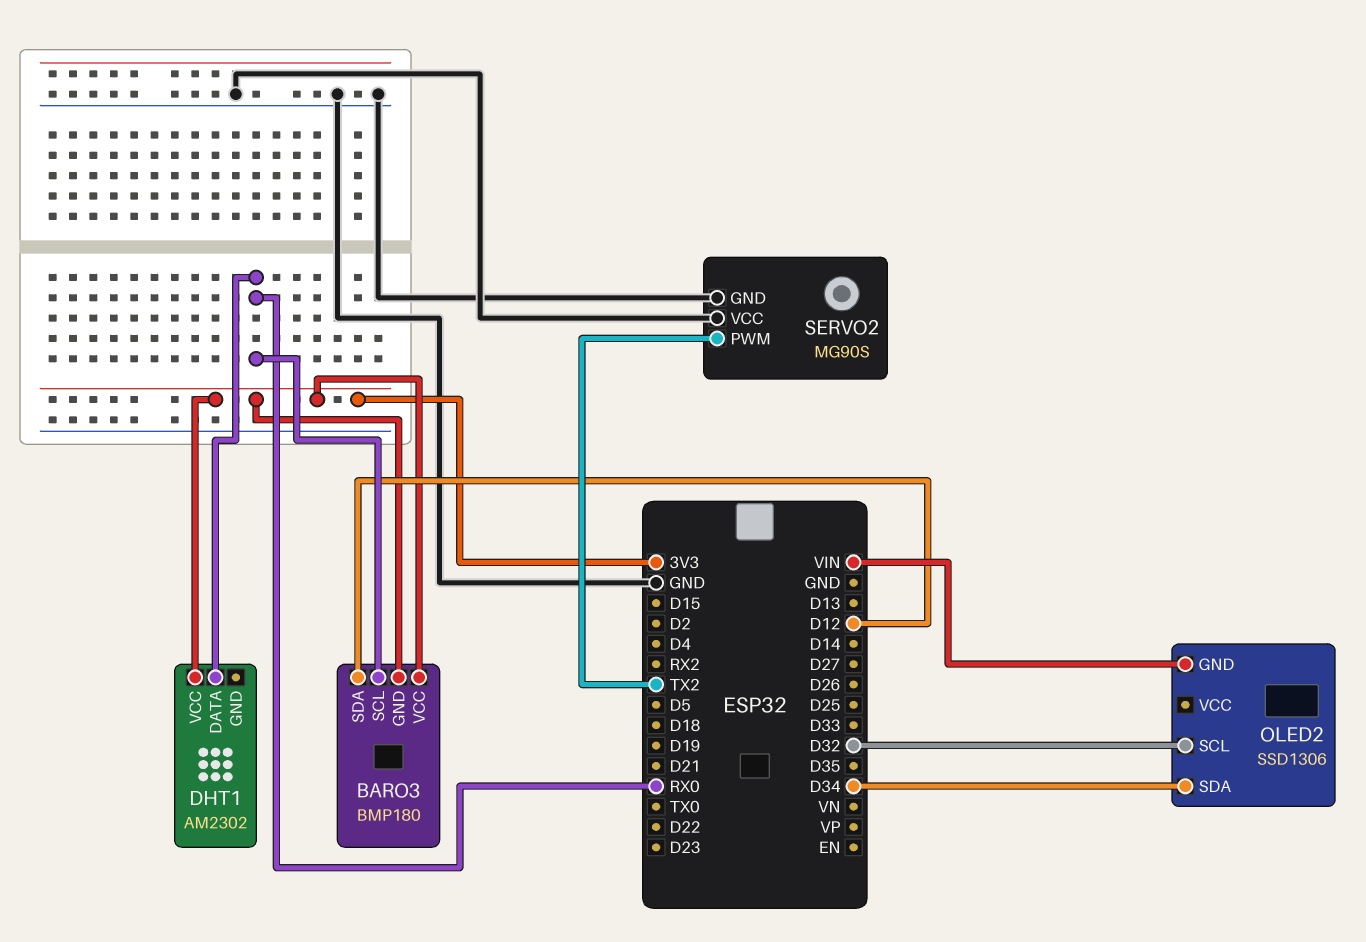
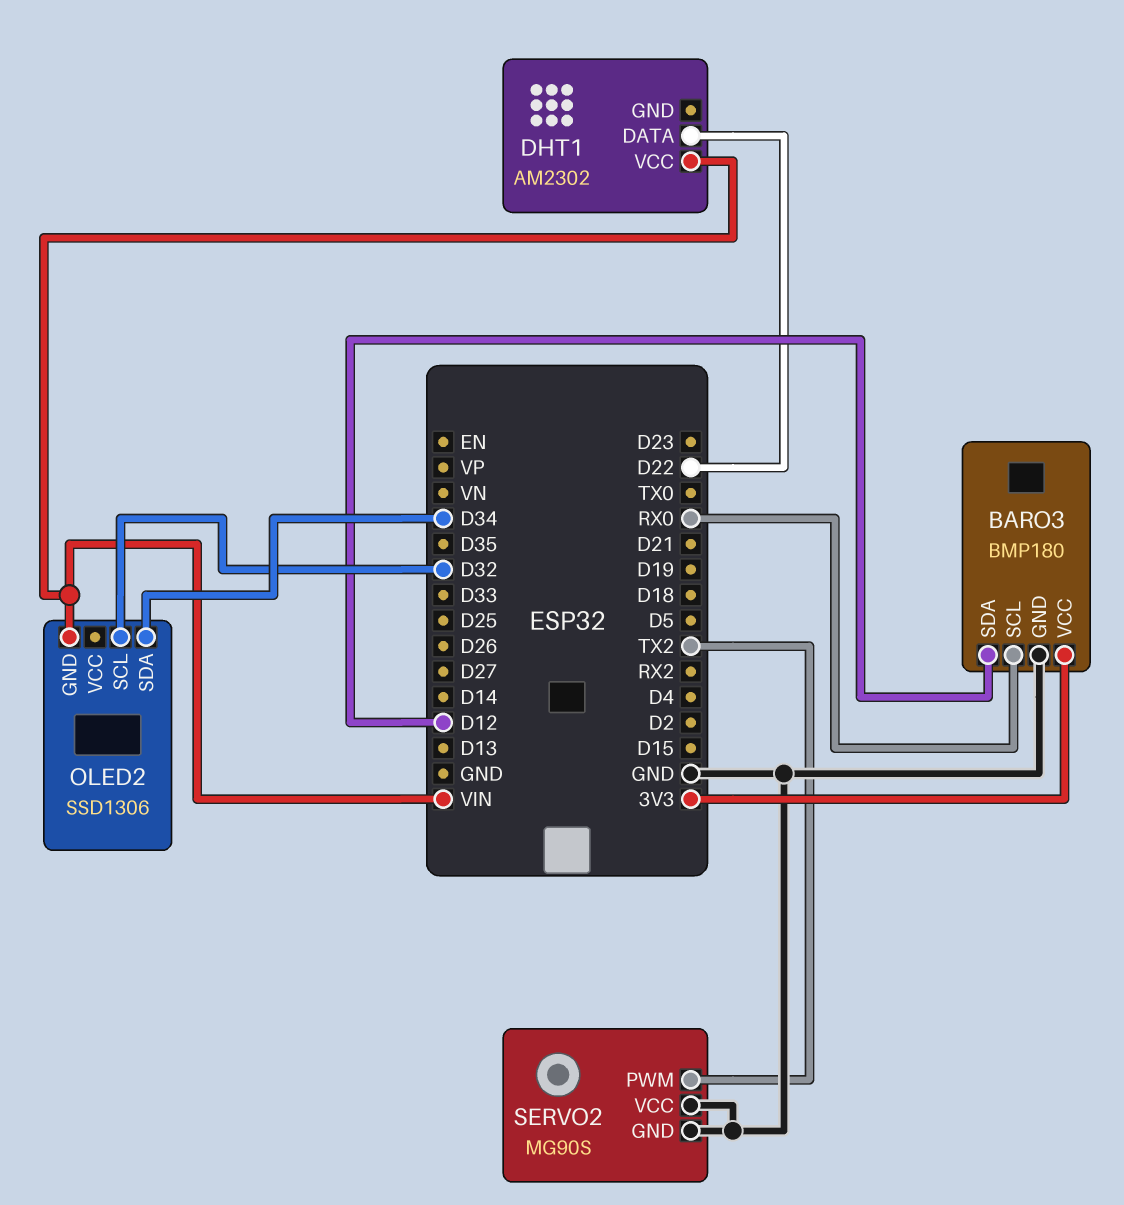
BARO3 pin GND: 3V3 -> GND
DHT1 pin DATA: RX0 -> D22
DHT1 pin VCC: 3V3 -> VIN

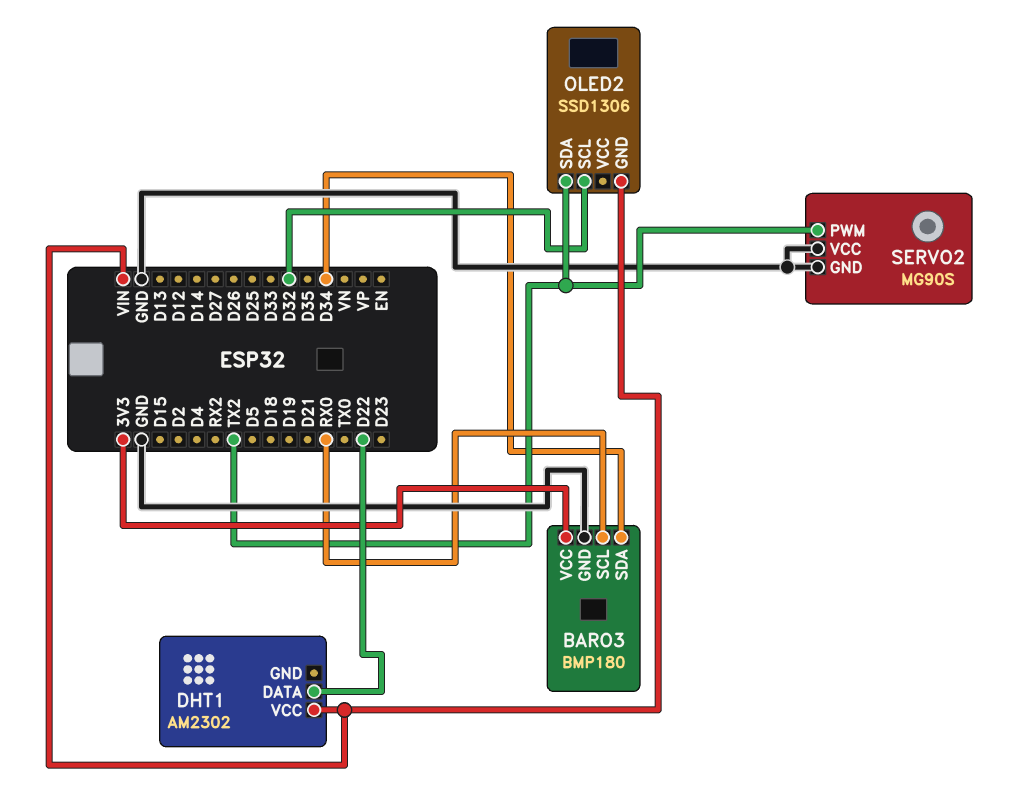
BARO3 pin SDA: D12 -> D34
OLED2 pin SDA: D34 -> TX2

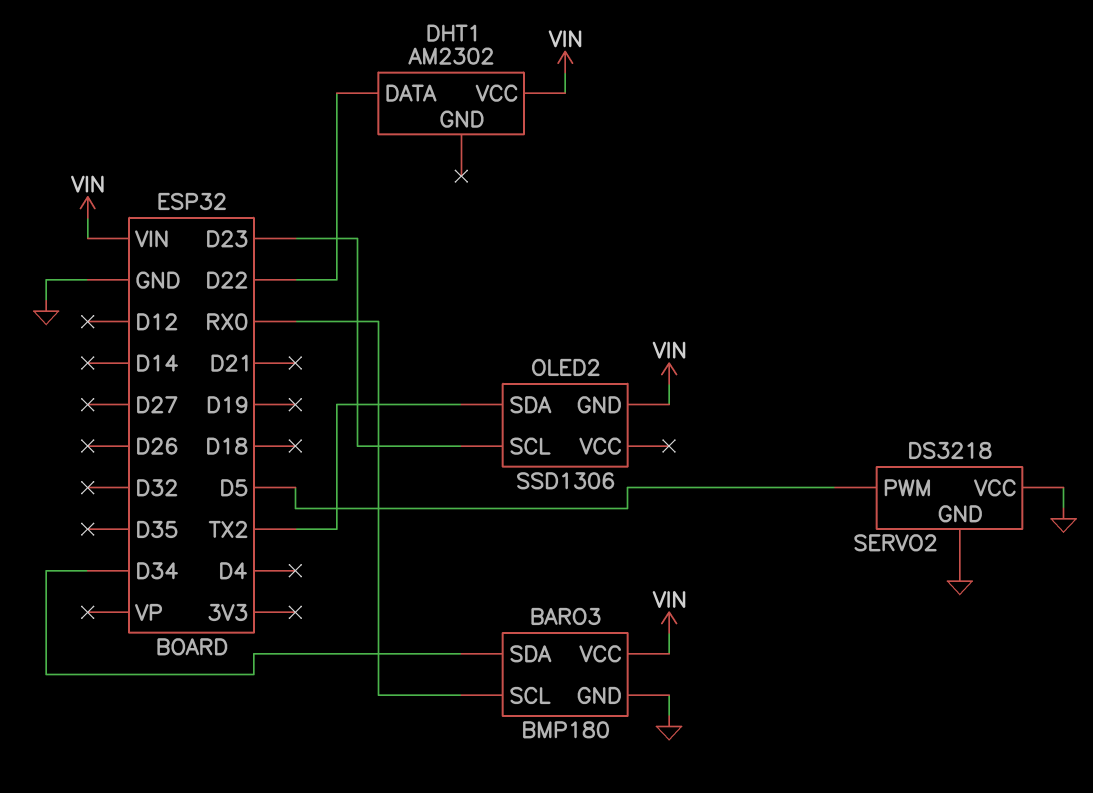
BARO3 pin VCC: 3V3 -> VIN
OLED2 pin SCL: D32 -> D23
SERVO2: MG90S -> DS3218
SERVO2 pin PWM: TX2 -> D5

